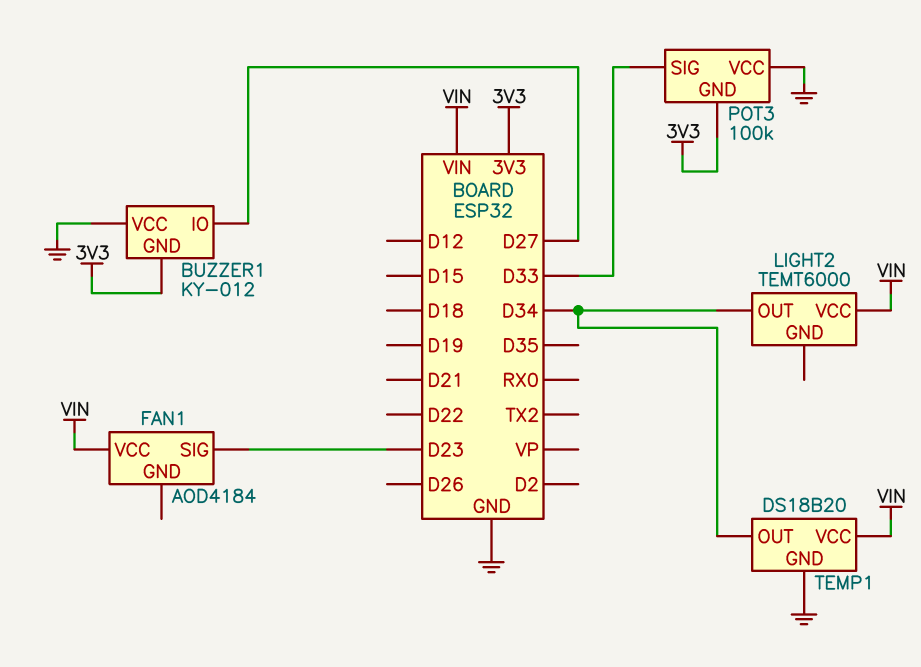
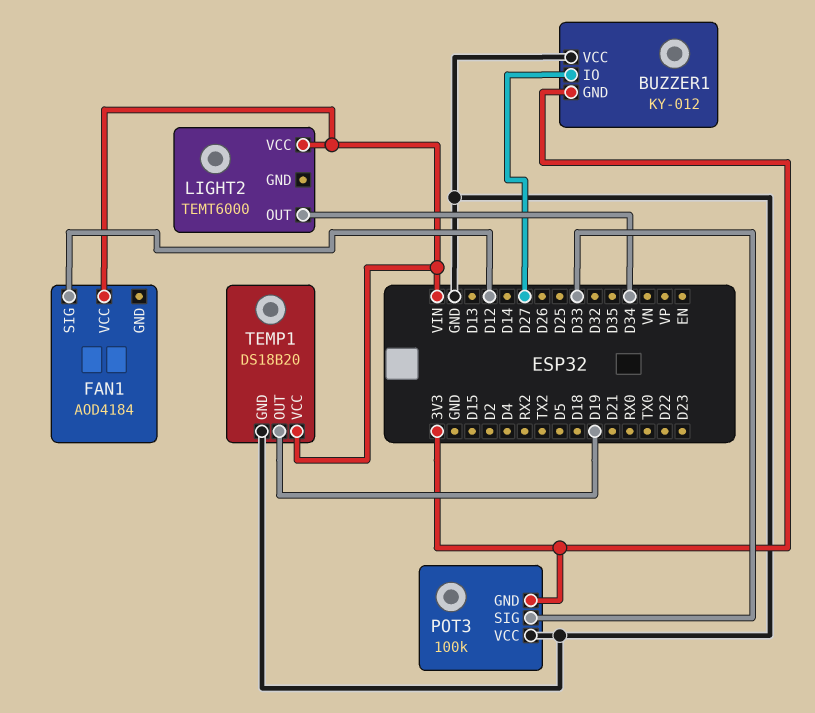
FAN1 pin SIG: D23 -> D12
TEMP1 pin OUT: D34 -> D19

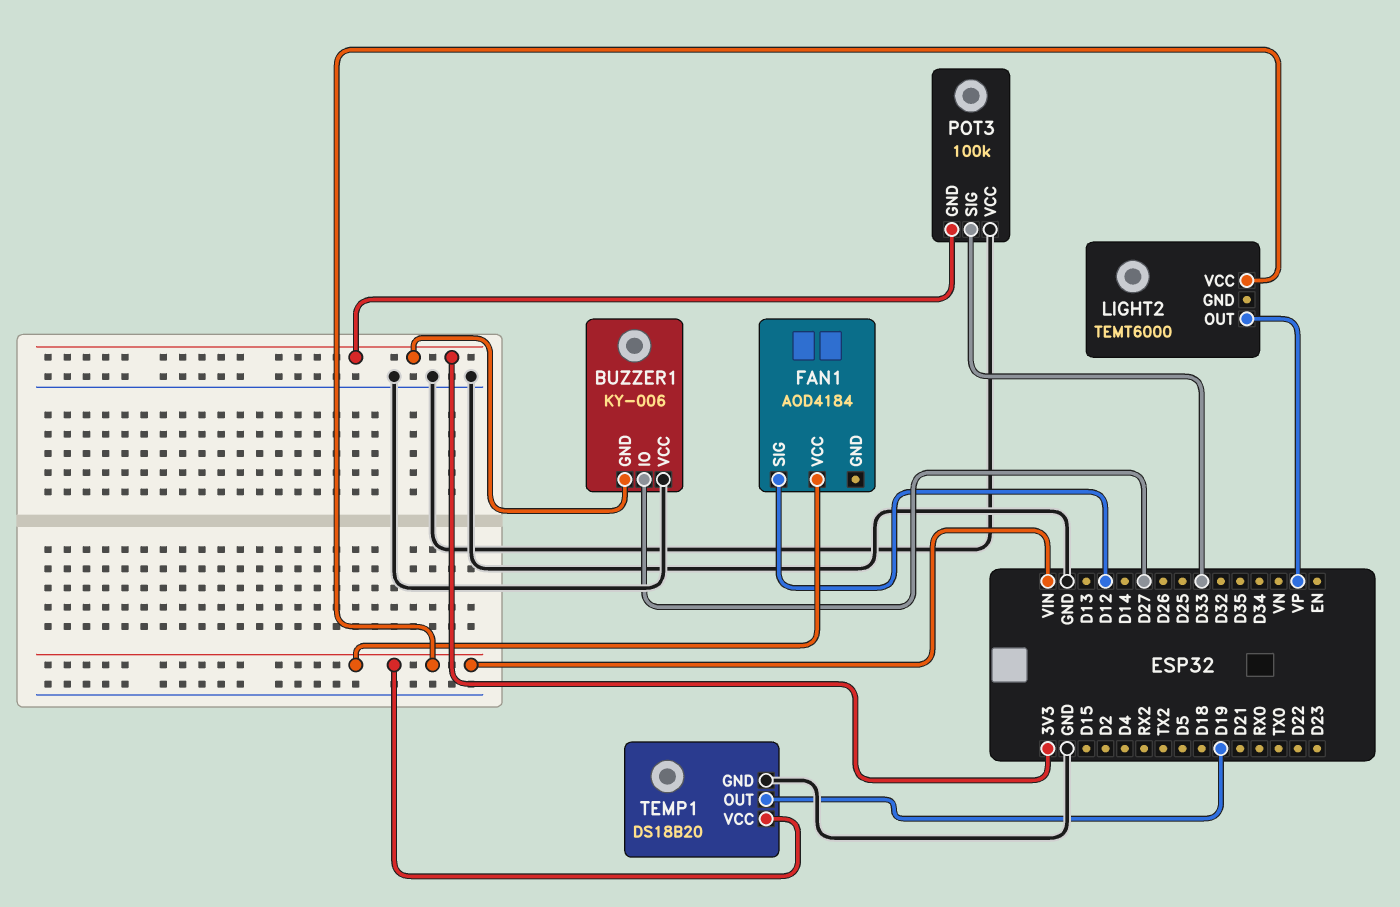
BUZZER1: KY-012 -> KY-006
LIGHT2 pin OUT: D34 -> VP

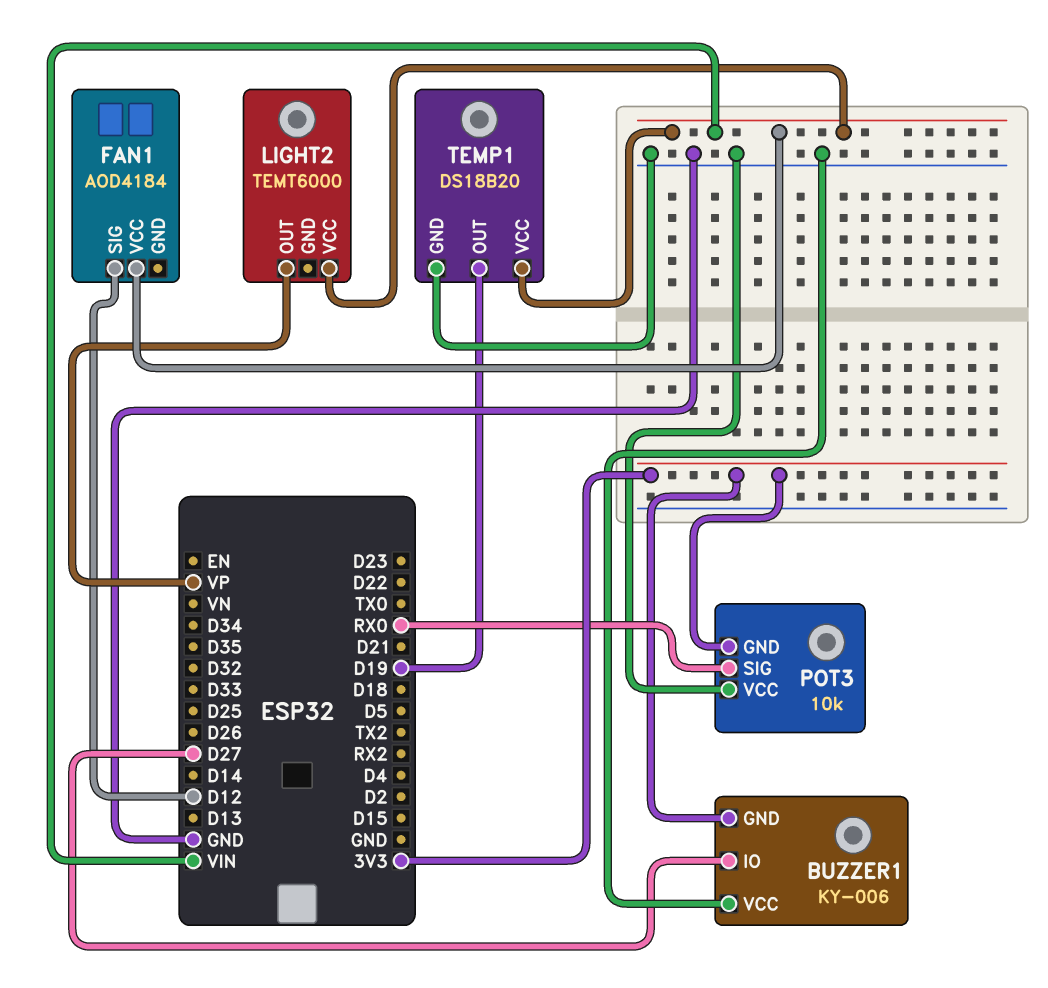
POT3: 100k -> 10k
POT3 pin SIG: D33 -> RX0

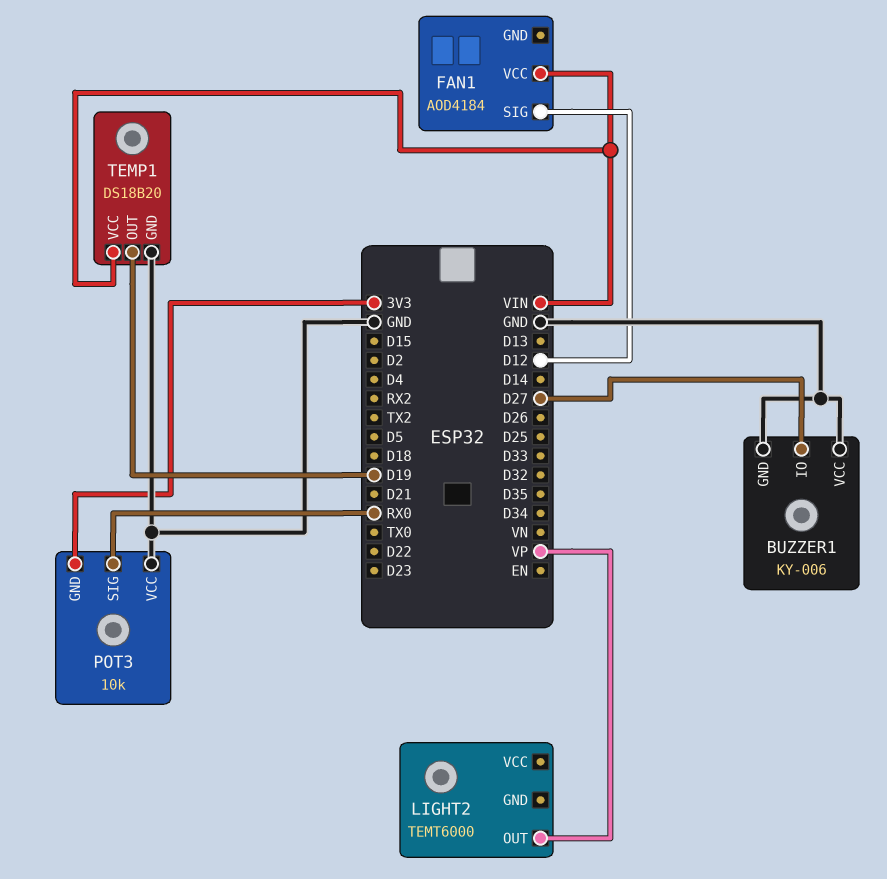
BUZZER1 pin GND: 3V3 -> GND
LIGHT2 pin VCC: VIN -> none

